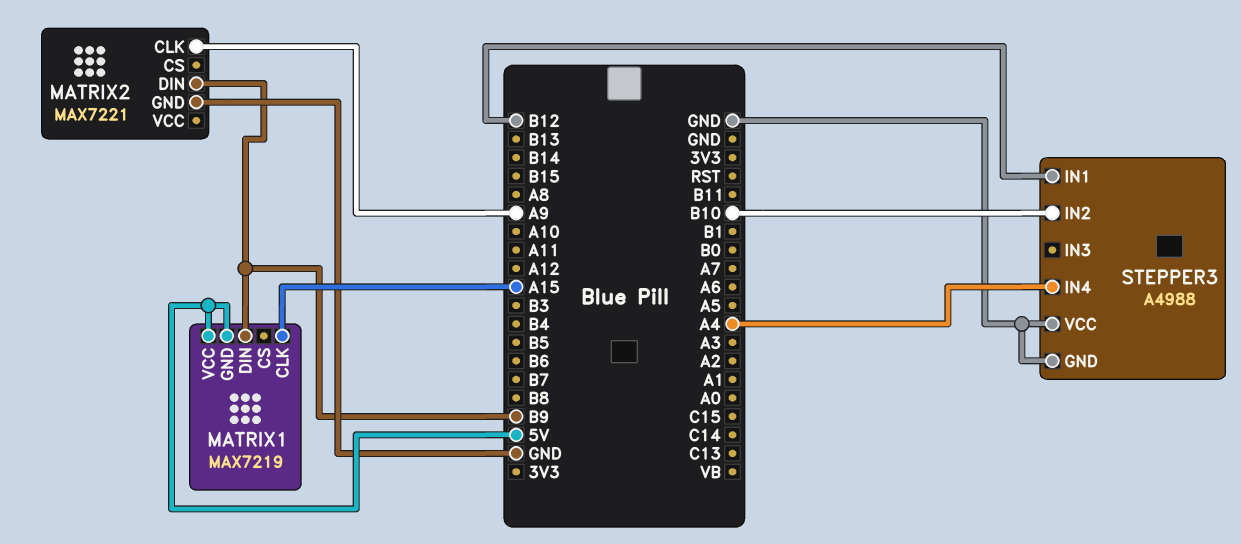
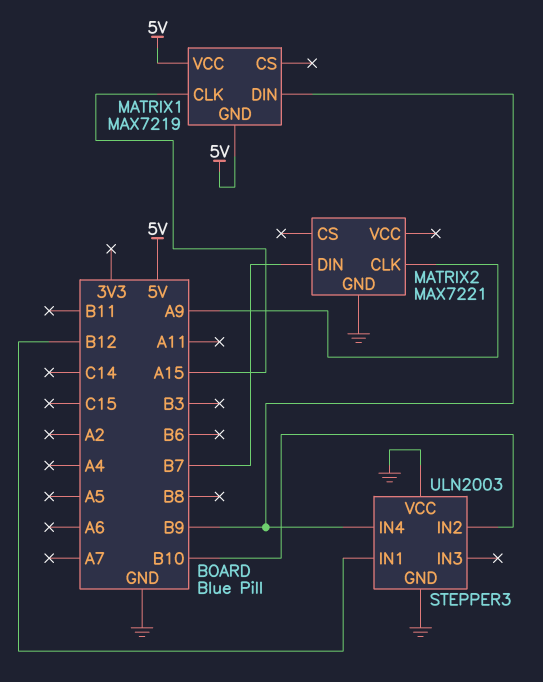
MATRIX2 pin DIN: B9 -> B7
STEPPER3: A4988 -> ULN2003
STEPPER3 pin IN4: A4 -> B9

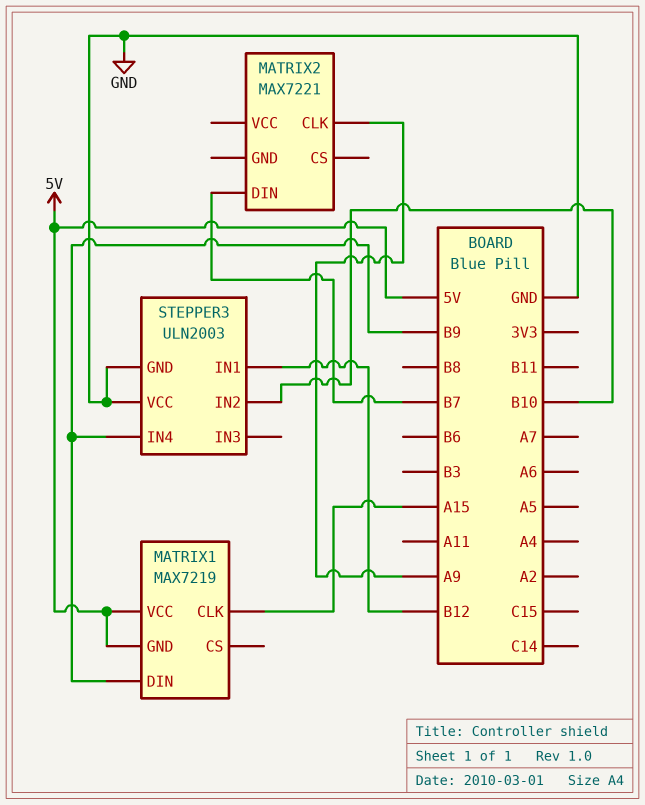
MATRIX2 pin GND: GND -> none

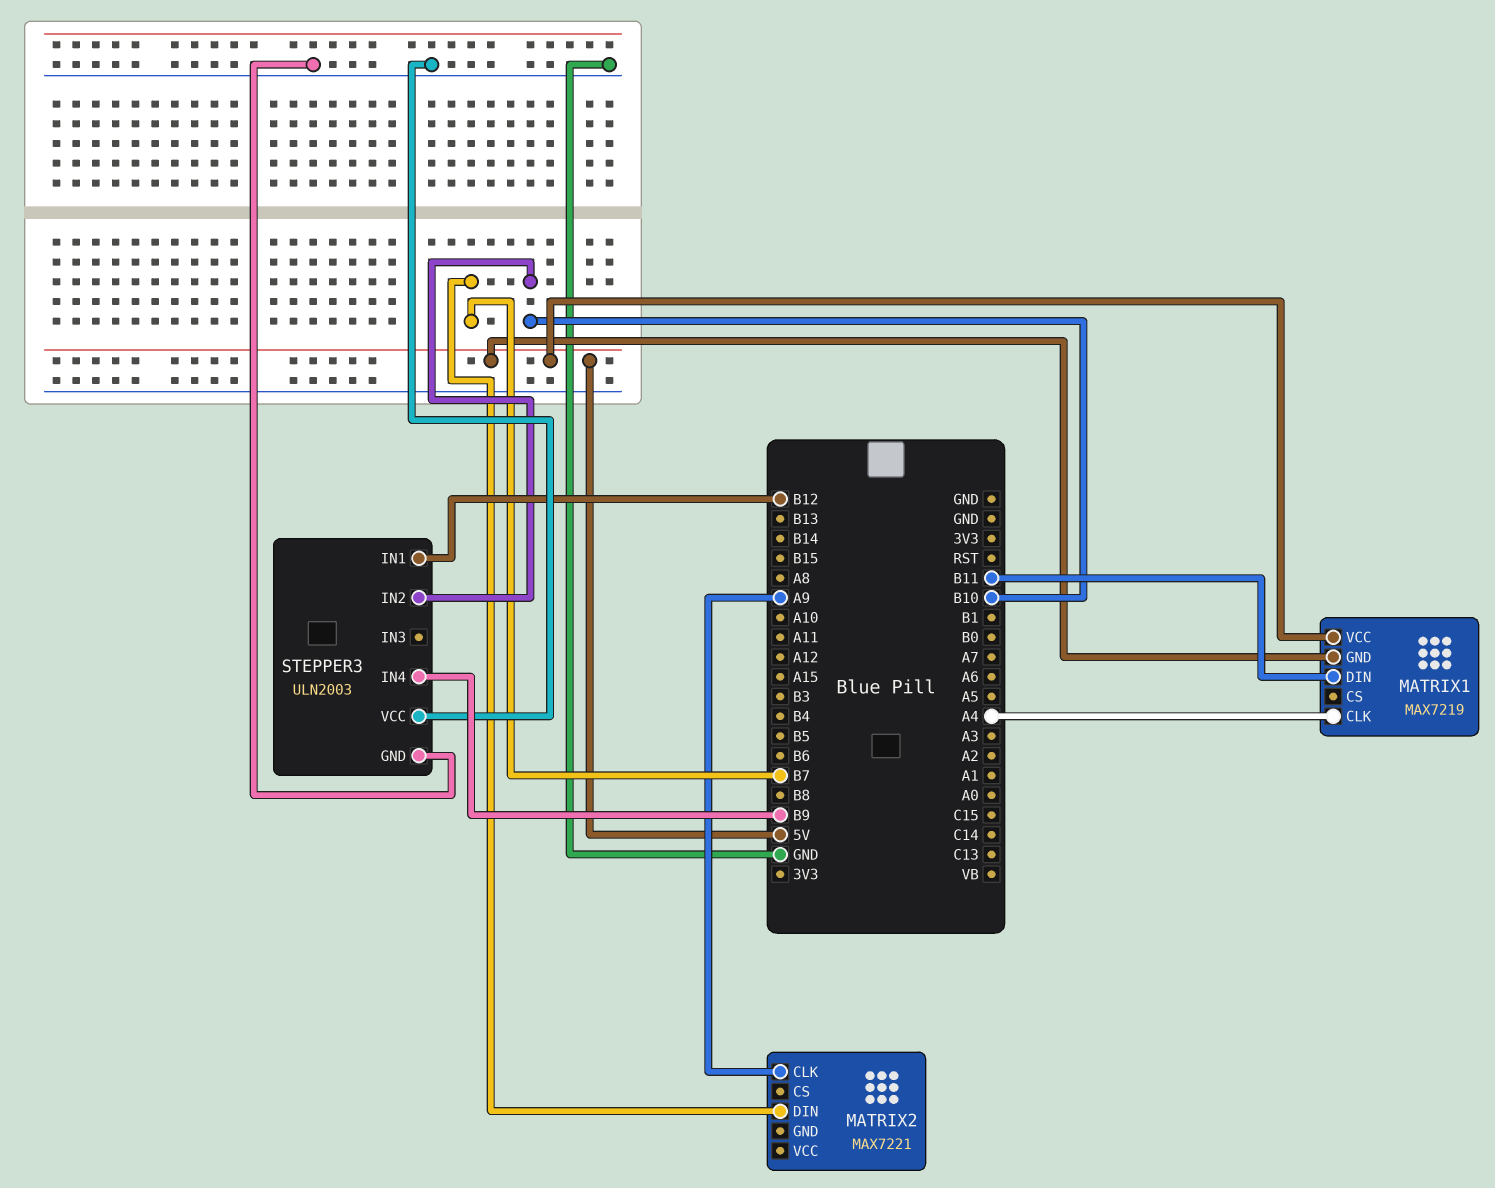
MATRIX1 pin CLK: A15 -> A4
MATRIX1 pin DIN: B9 -> B11

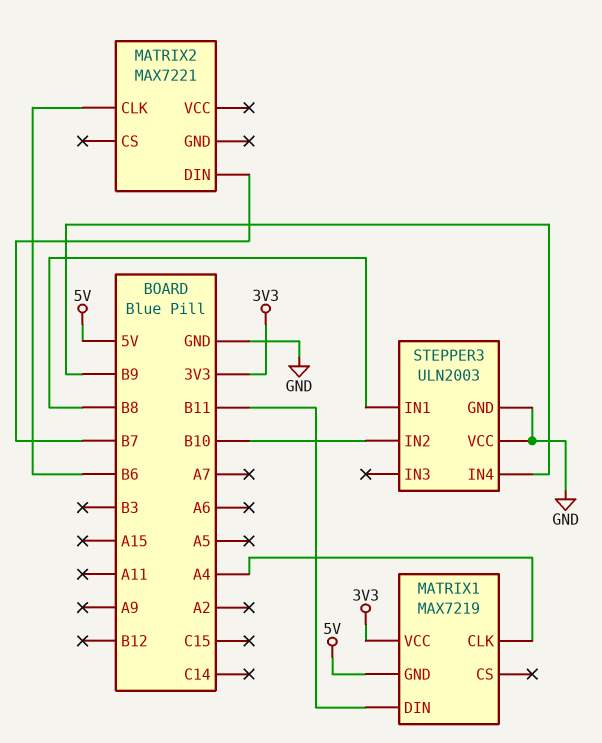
MATRIX1 pin VCC: 5V -> 3V3
MATRIX2 pin CLK: A9 -> B6
STEPPER3 pin IN1: B12 -> B8

